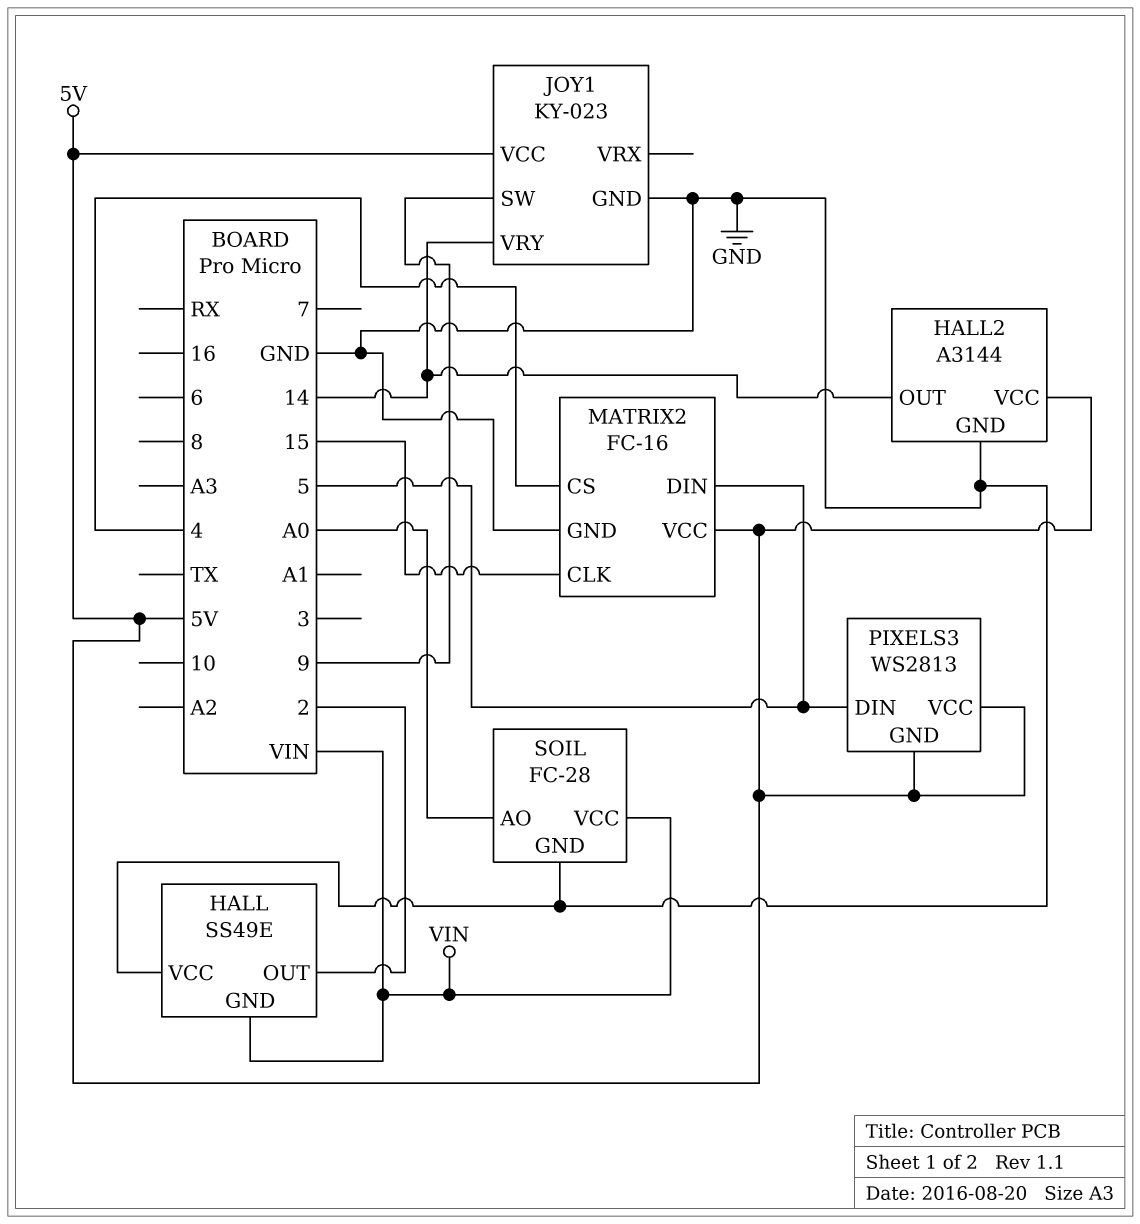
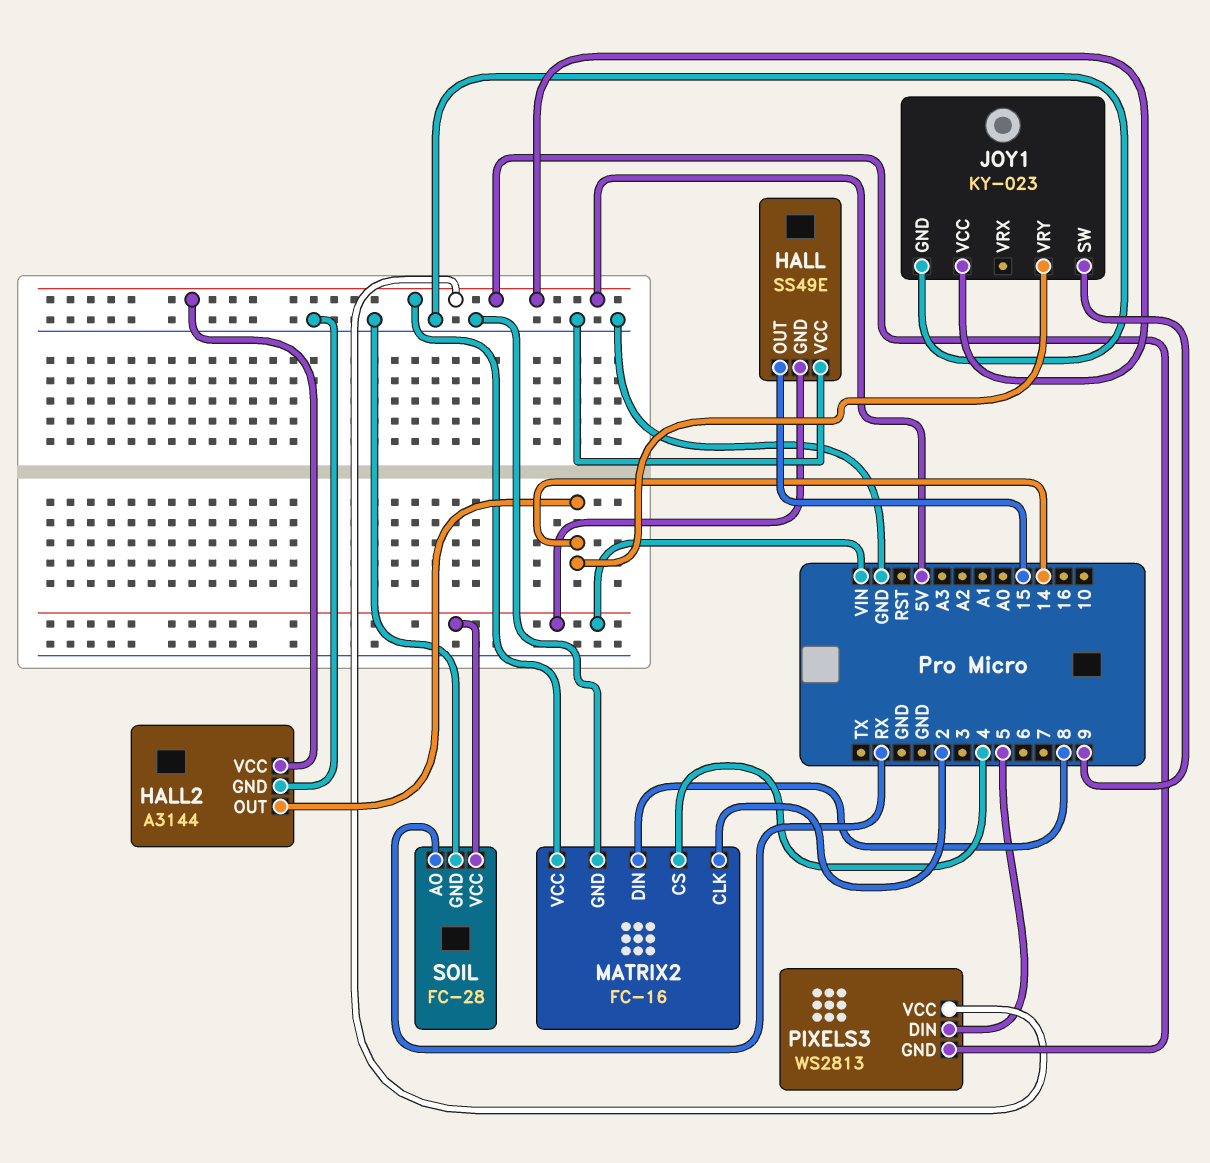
HALL pin OUT: 2 -> 15
MATRIX2 pin CLK: 15 -> 2
MATRIX2 pin DIN: 5 -> 8
SOIL pin AO: A0 -> RX

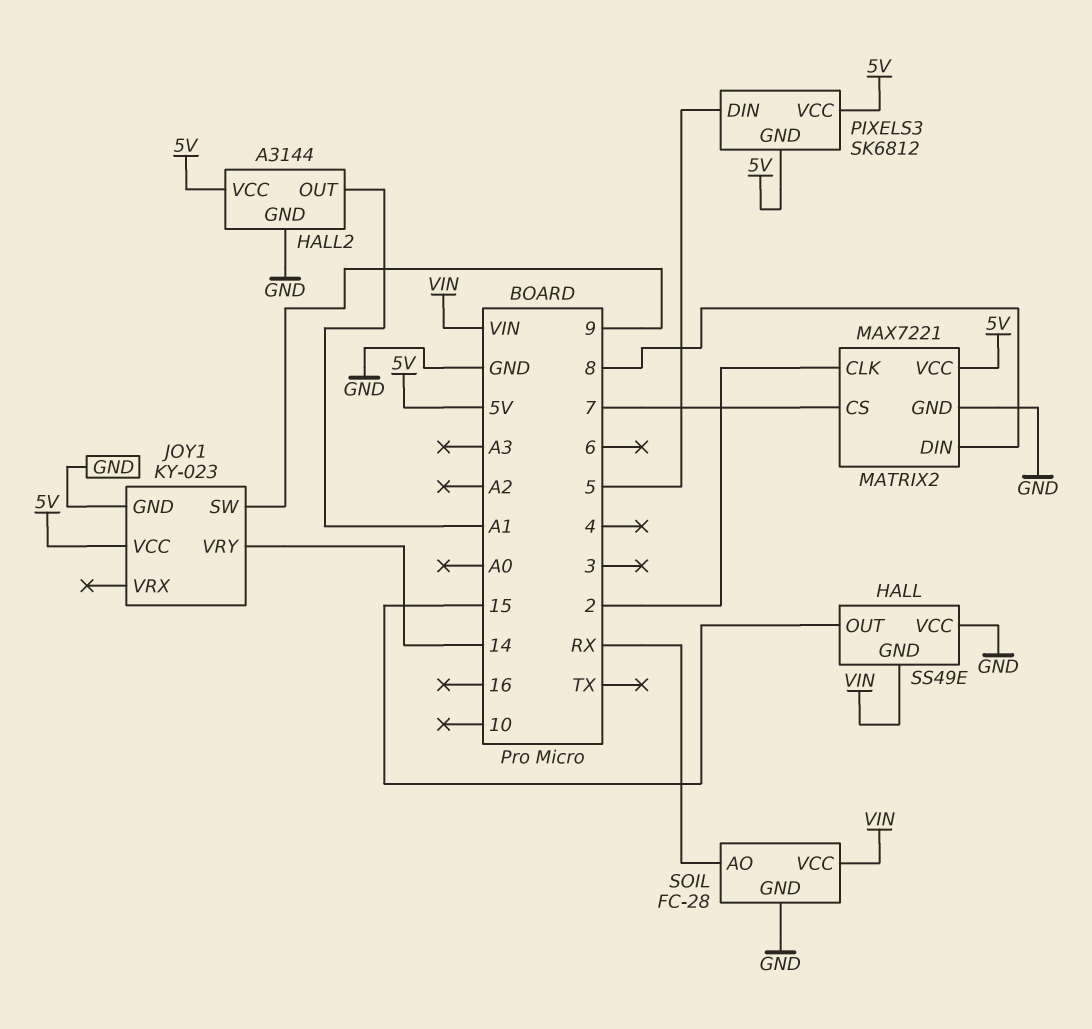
HALL2 pin OUT: 14 -> A1
MATRIX2: FC-16 -> MAX7221
MATRIX2 pin CS: 4 -> 7
PIXELS3: WS2813 -> SK6812

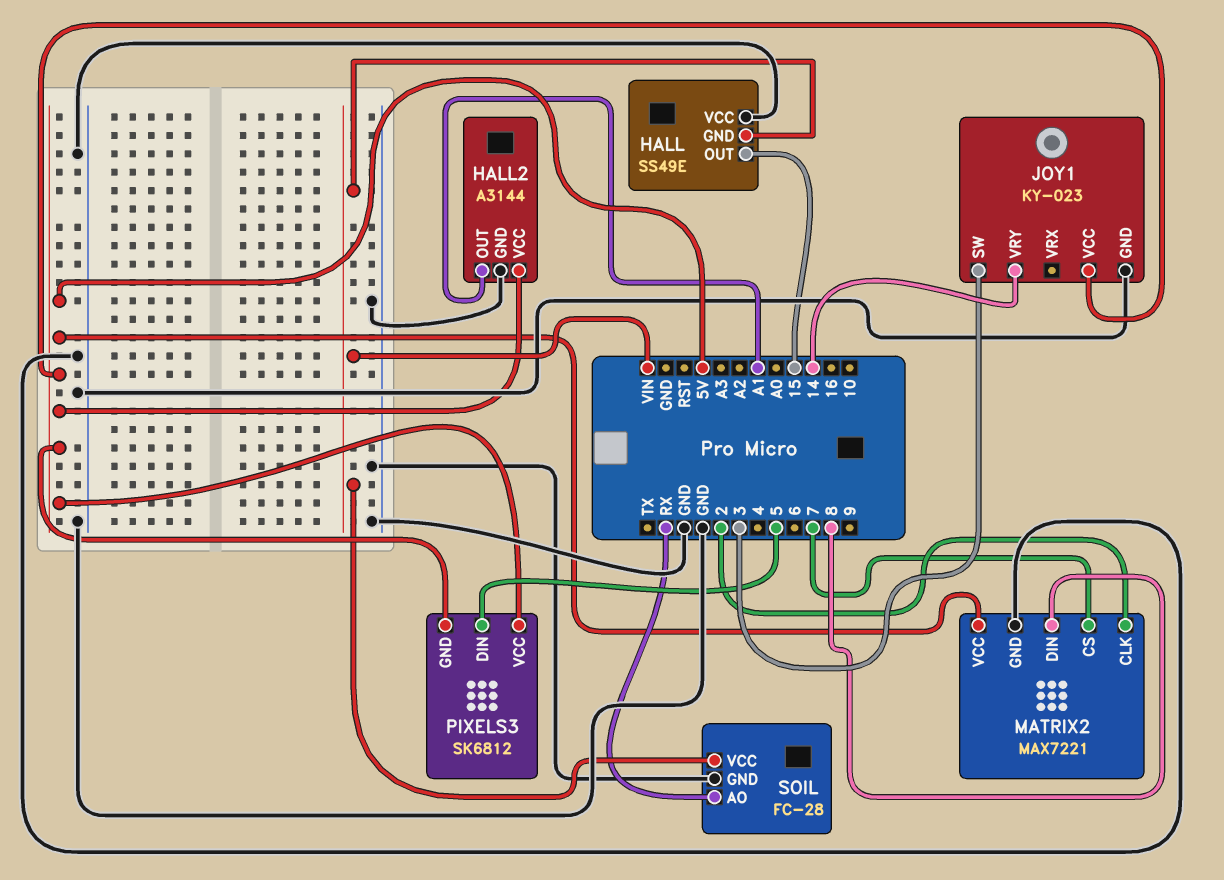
JOY1 pin SW: 9 -> 3

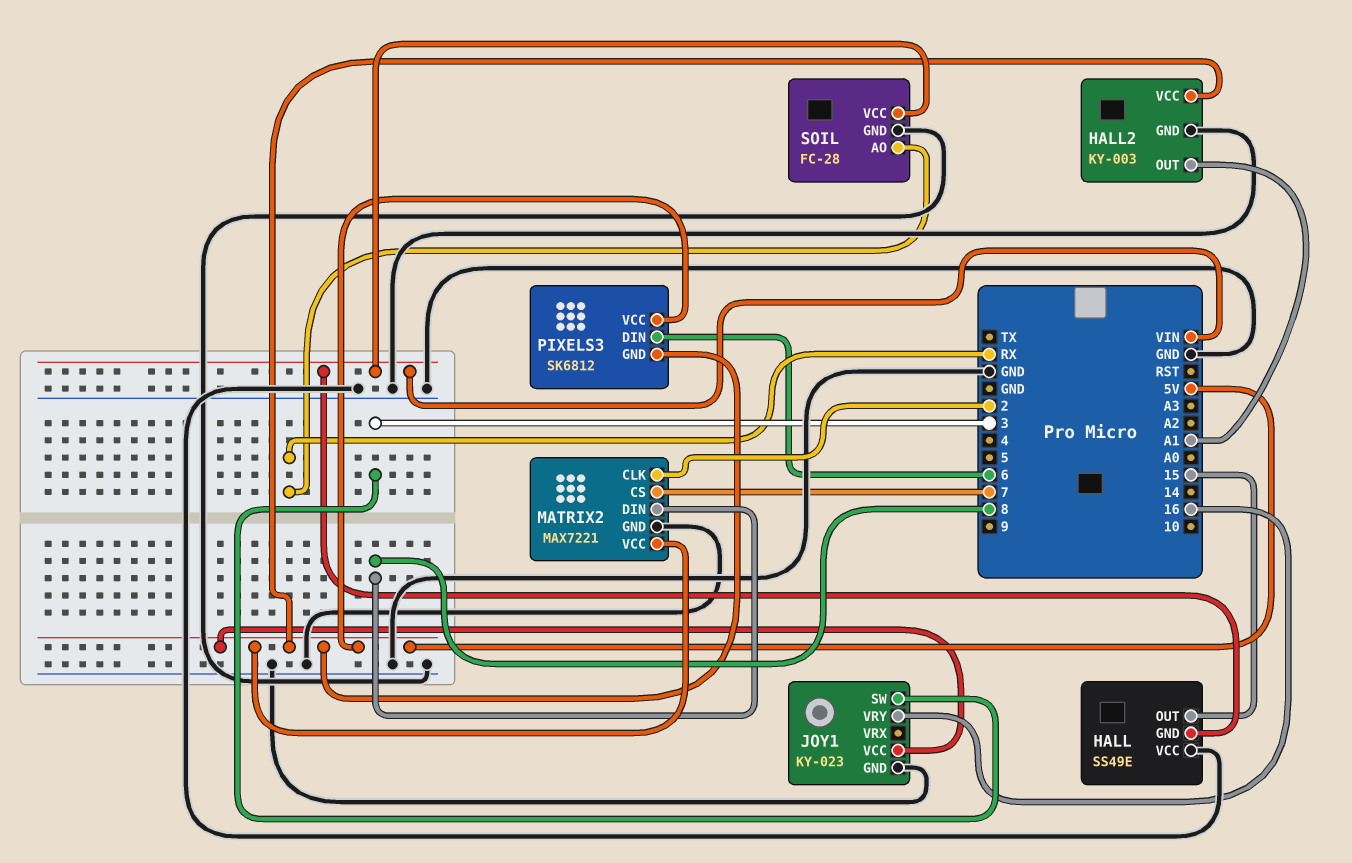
HALL2: A3144 -> KY-003
JOY1 pin VRY: 14 -> 16
PIXELS3 pin DIN: 5 -> 6

